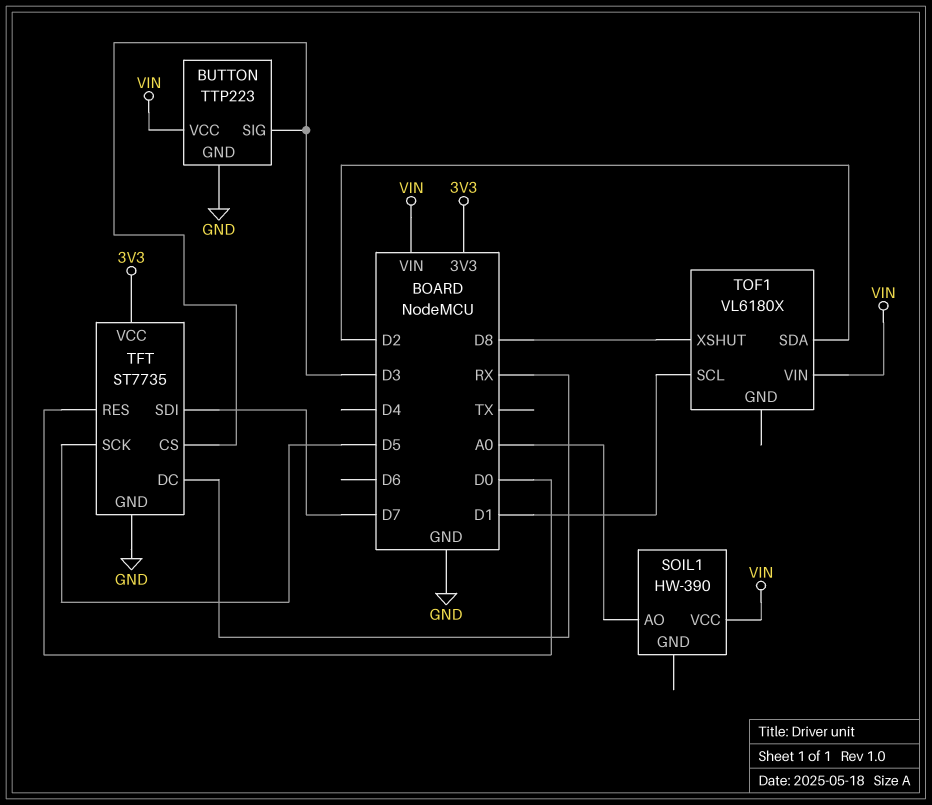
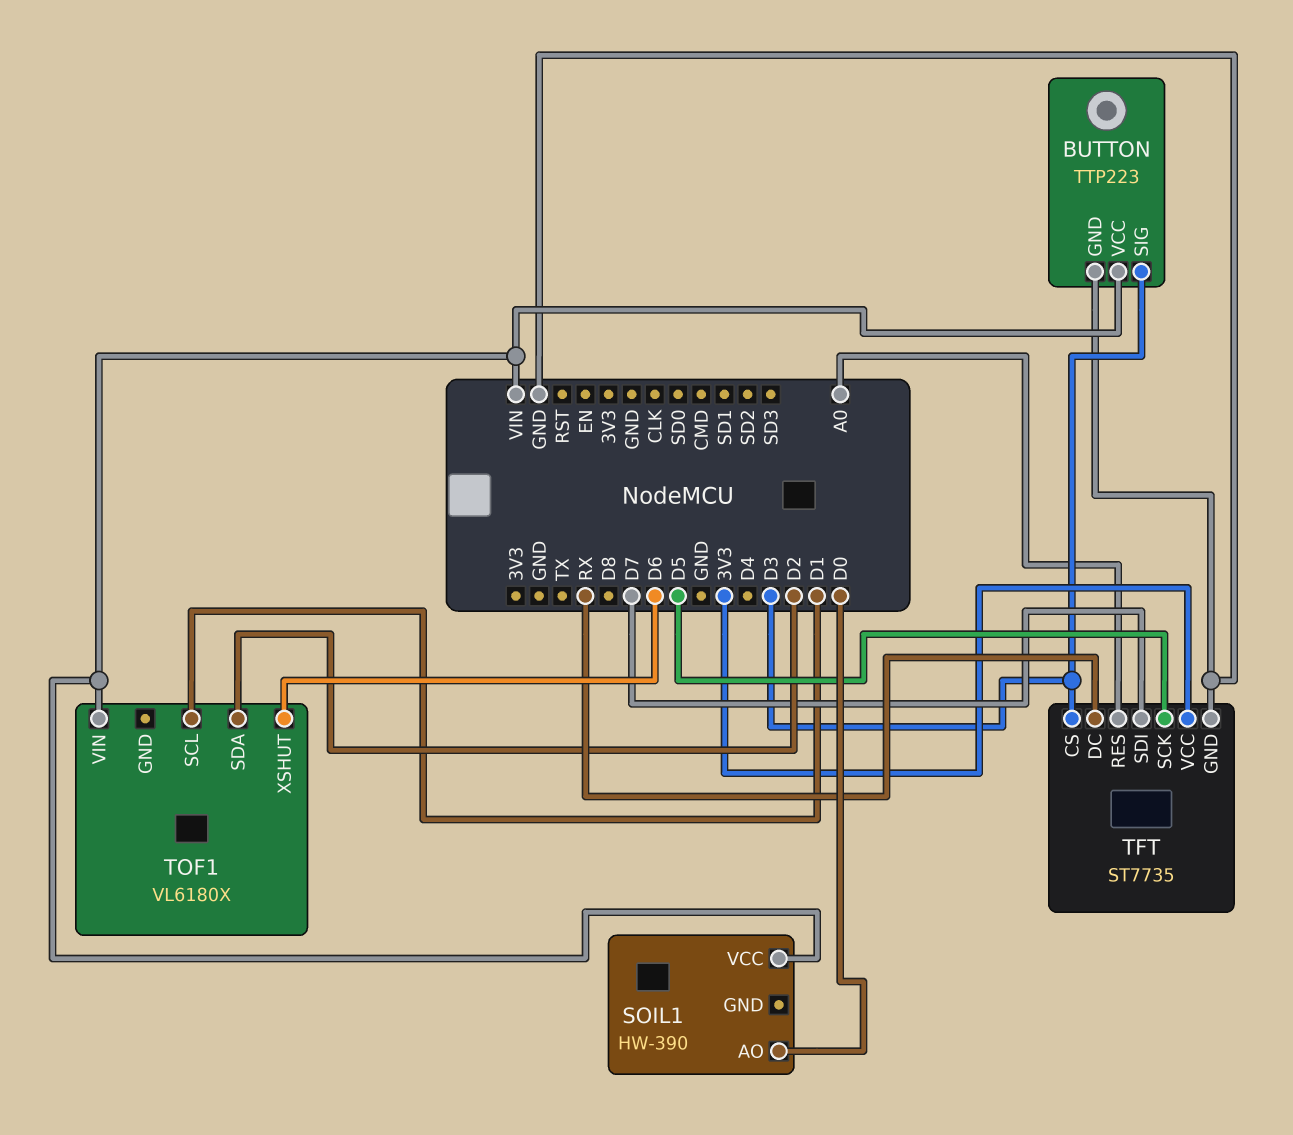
SOIL1 pin AO: A0 -> D0
TFT pin RES: D0 -> A0
TOF1 pin XSHUT: D8 -> D6

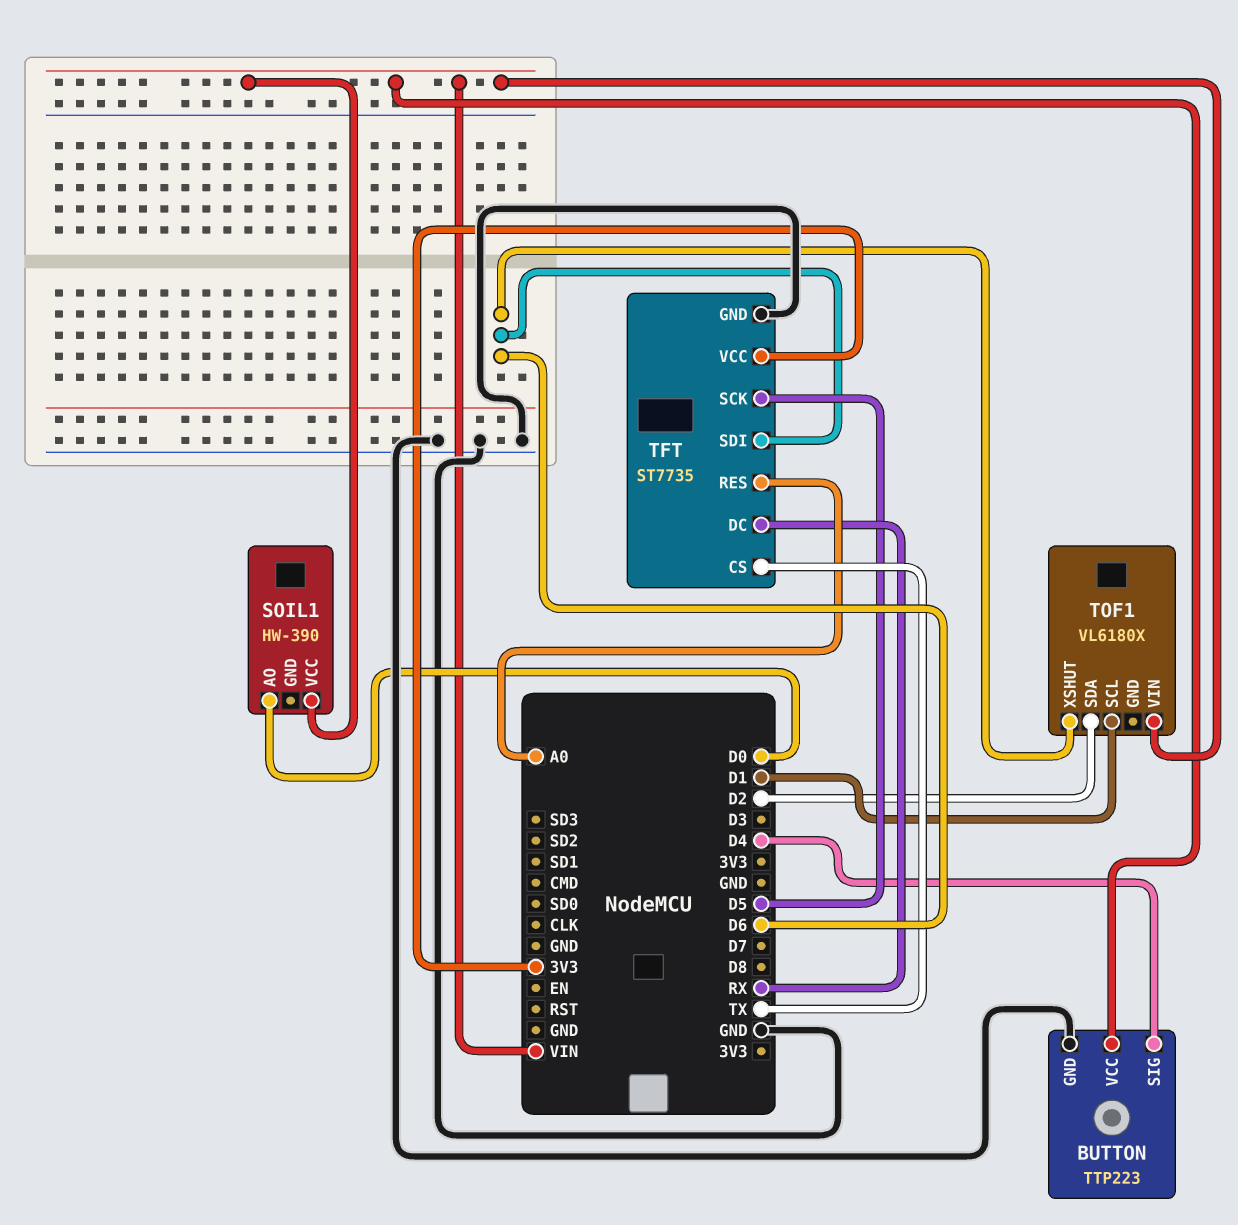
BUTTON pin SIG: D3 -> D4
TFT pin CS: D3 -> TX
TFT pin SDI: D7 -> D6

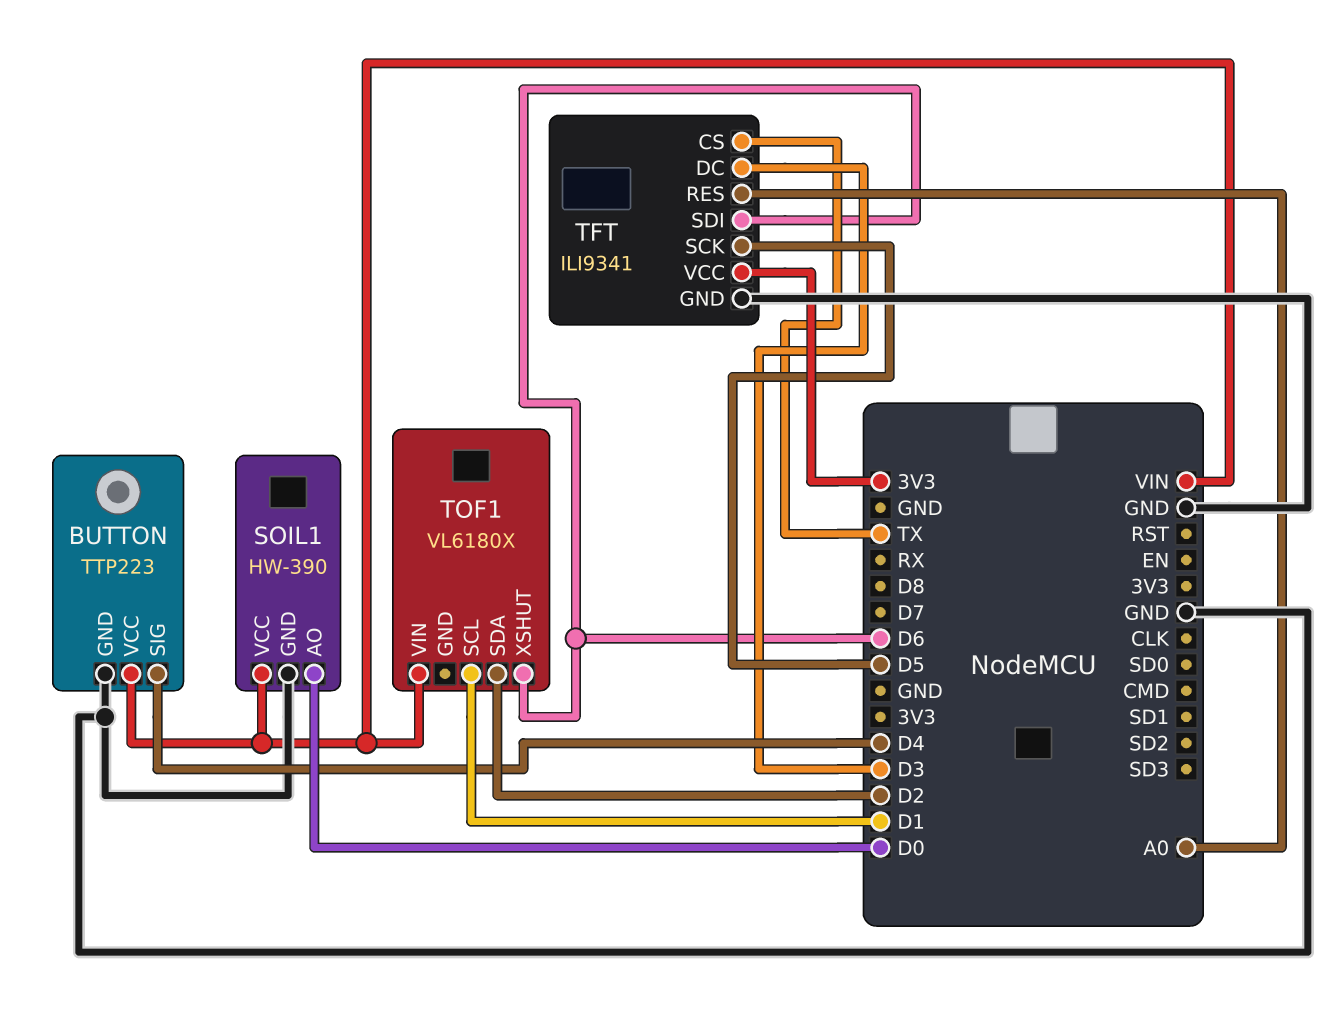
SOIL1 pin GND: none -> GND
TFT: ST7735 -> ILI9341
TFT pin DC: RX -> D3

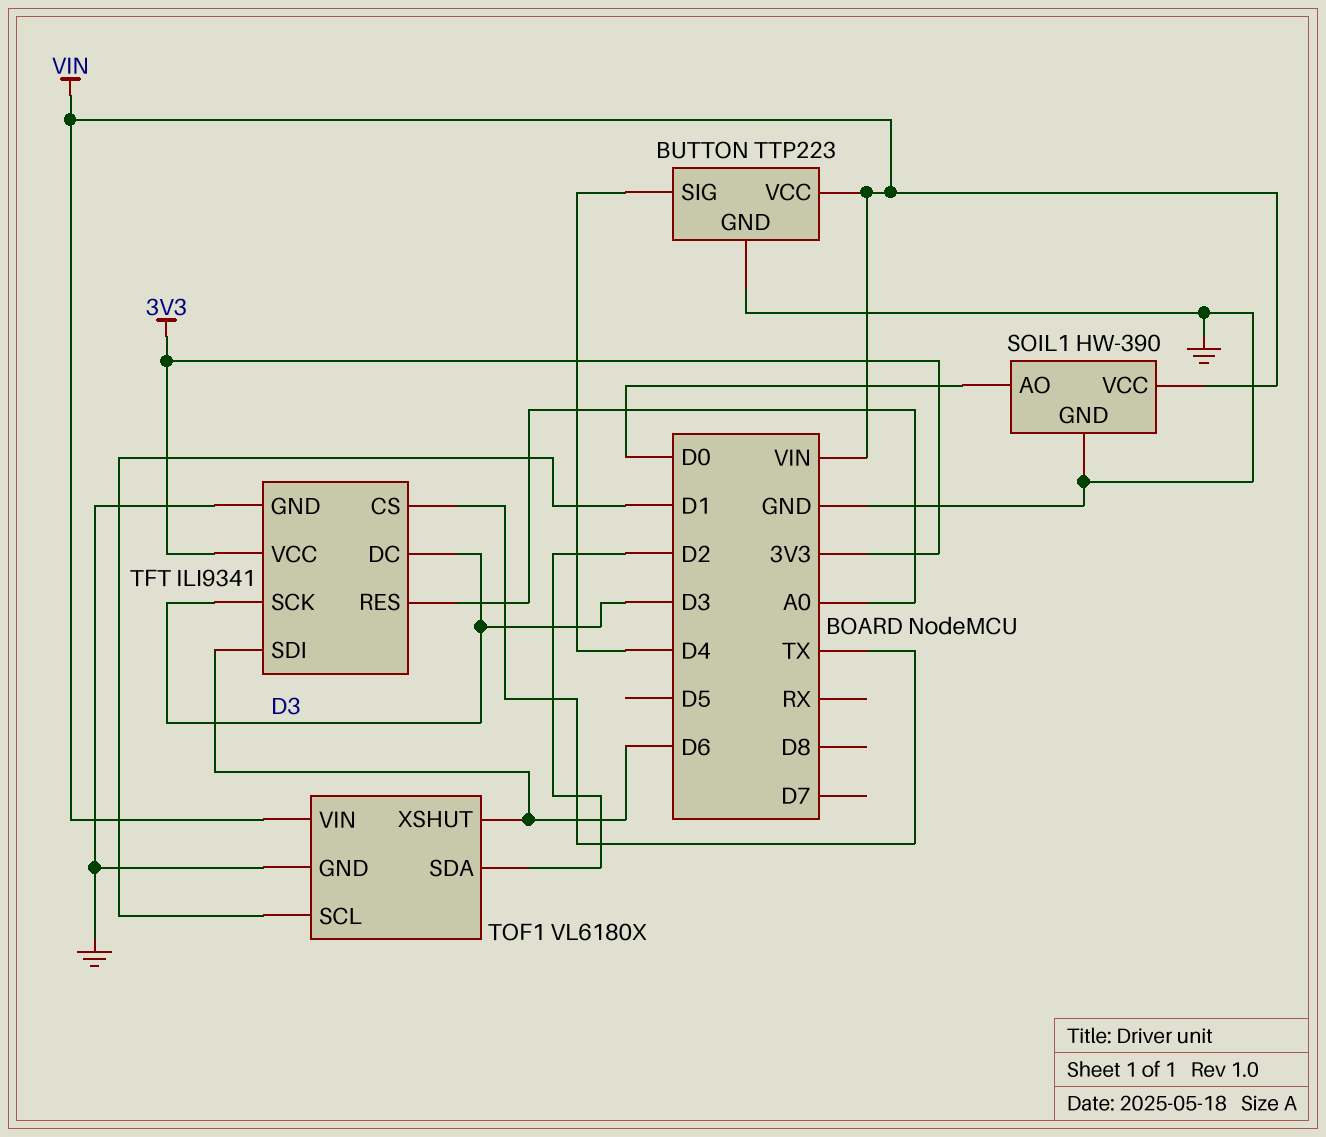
TFT pin SCK: D5 -> D3
TOF1 pin GND: none -> GND

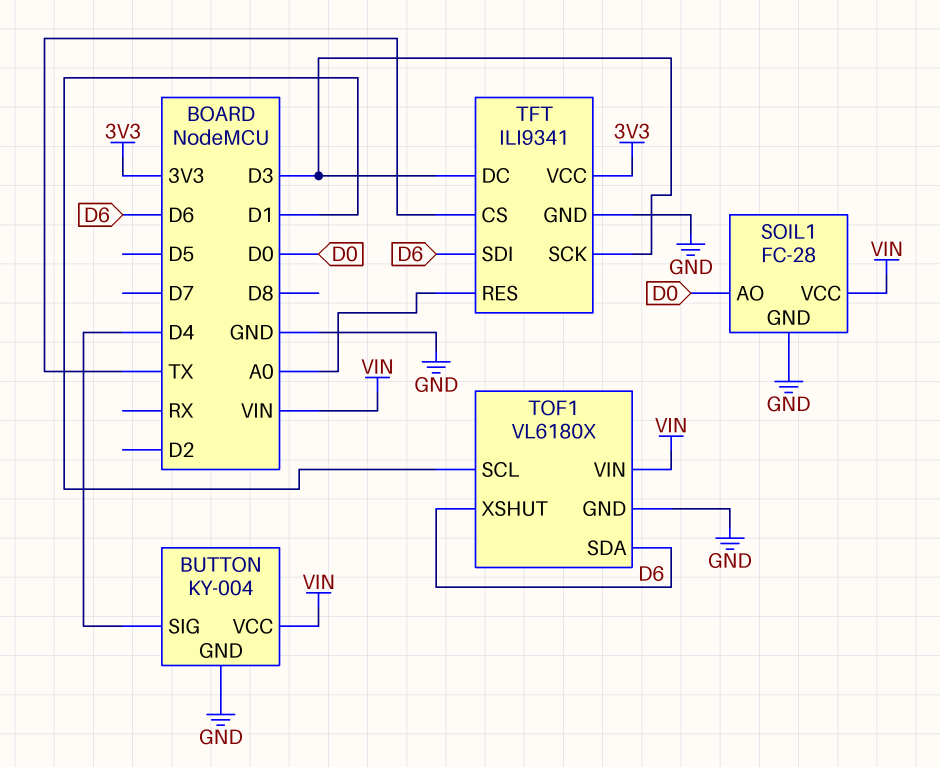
BUTTON: TTP223 -> KY-004
SOIL1: HW-390 -> FC-28
TOF1 pin SDA: D2 -> D6

